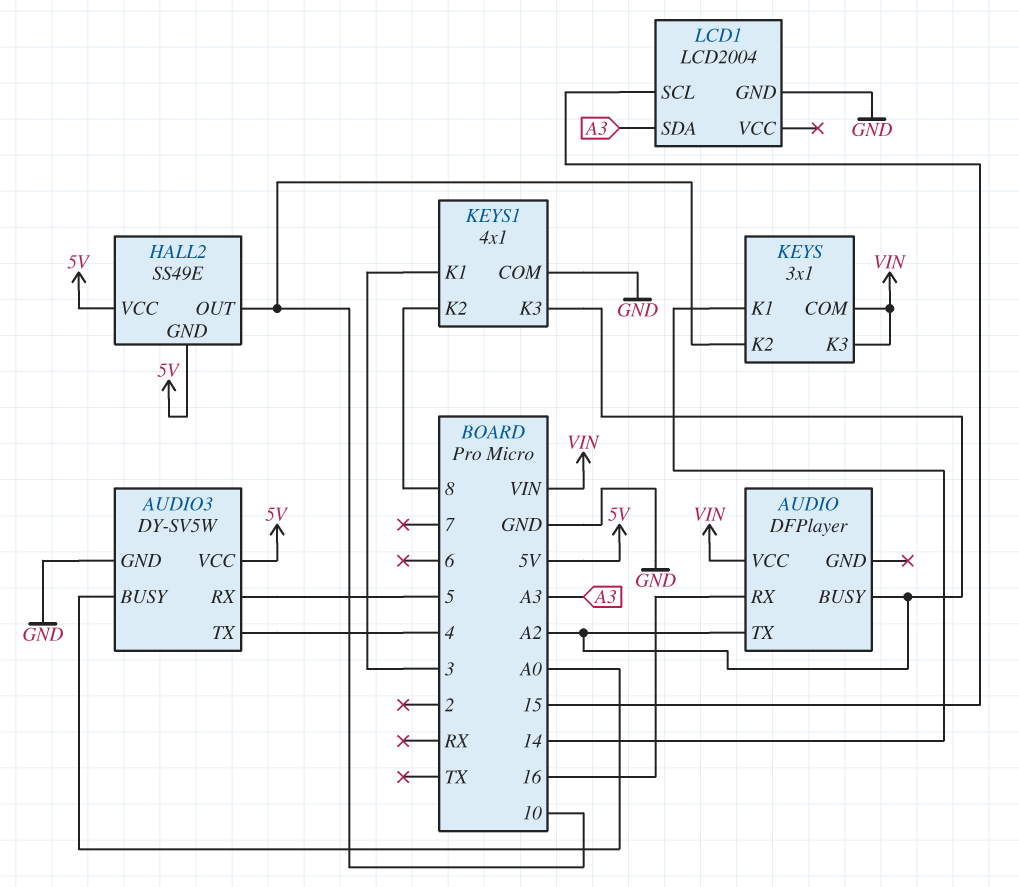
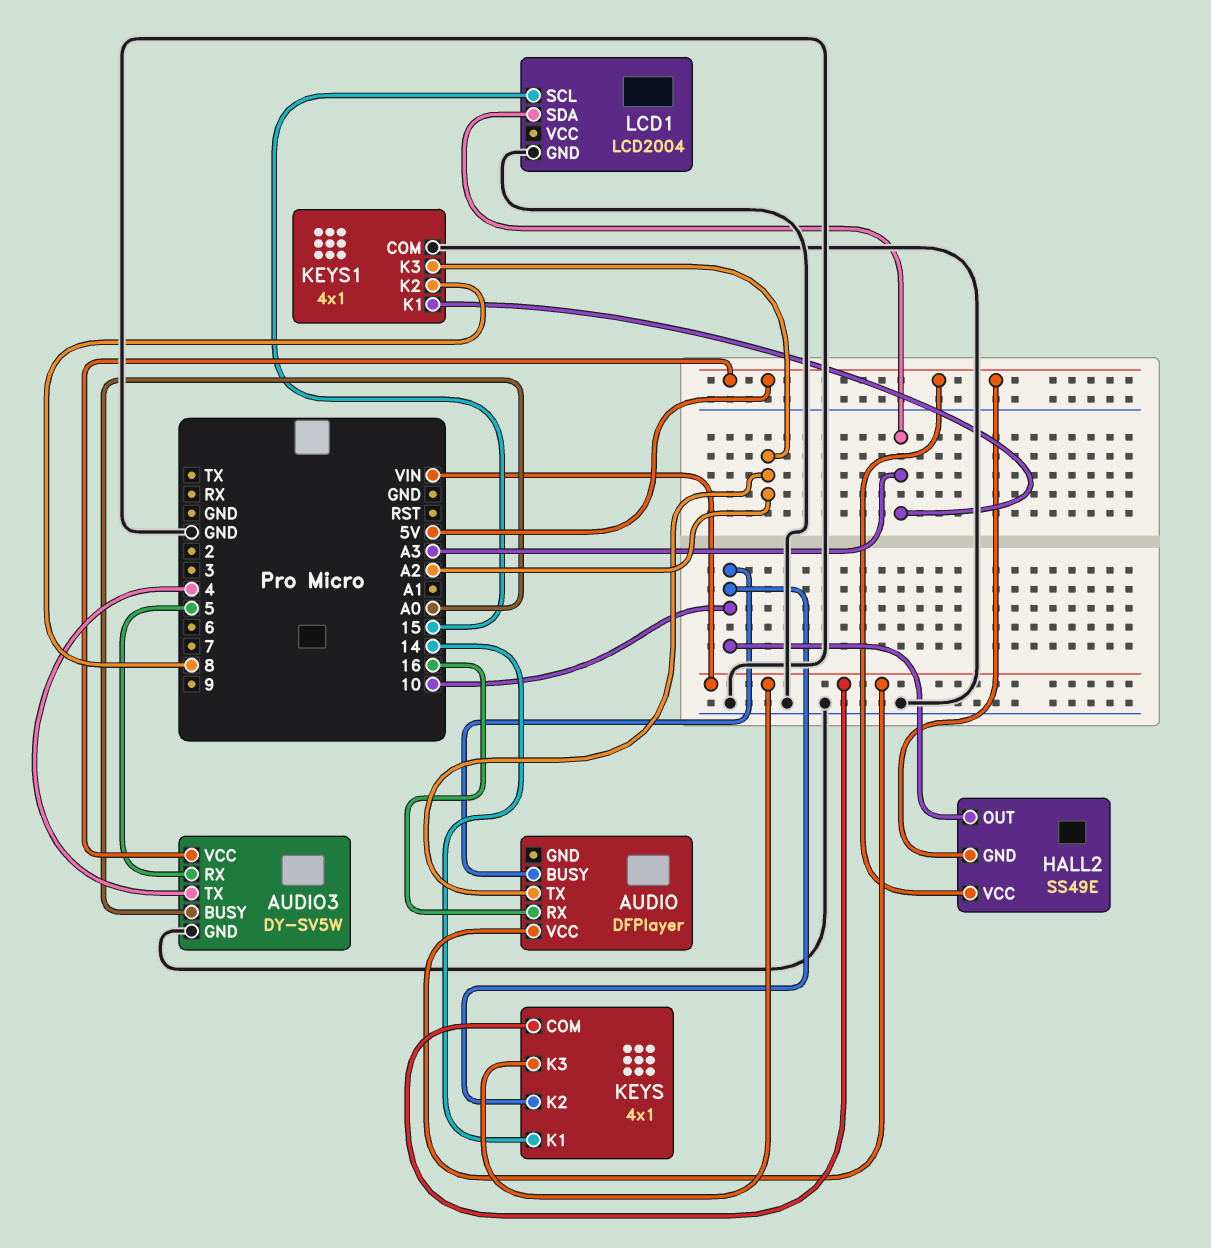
AUDIO pin BUSY: A2 -> 10
KEYS: 3x1 -> 4x1
KEYS1 pin K1: 3 -> A3

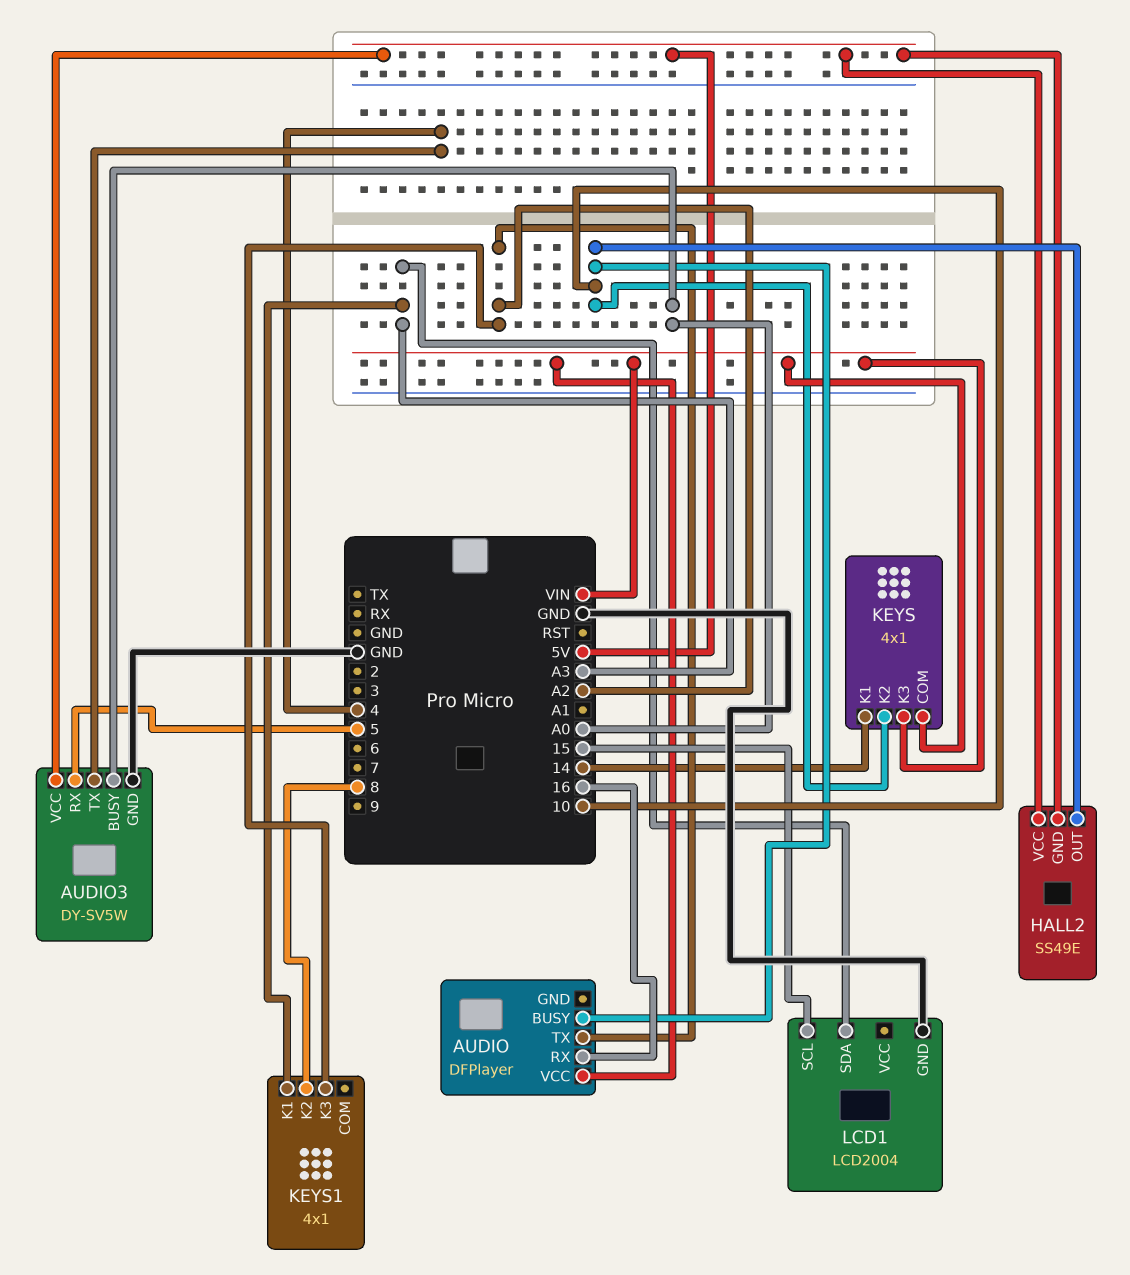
KEYS1 pin COM: GND -> none

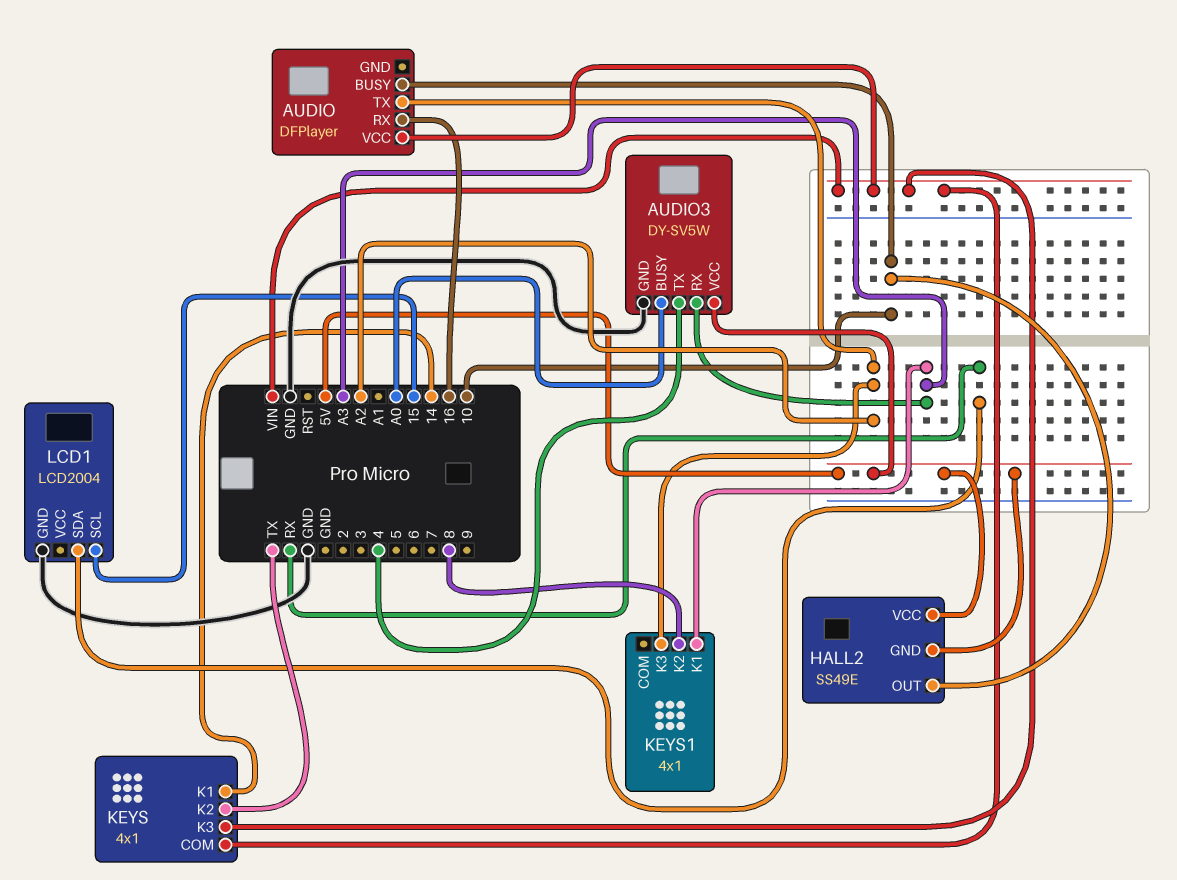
AUDIO3 pin RX: 5 -> A3
KEYS pin K2: 10 -> TX
LCD1 pin SDA: A3 -> RX

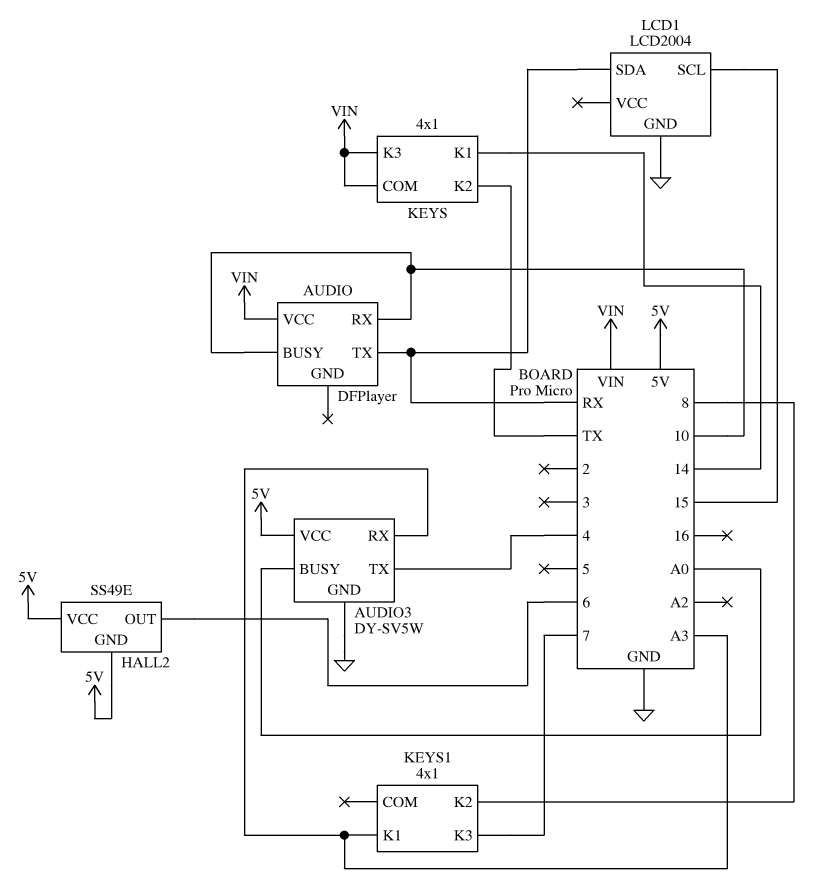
AUDIO pin RX: 16 -> 10
AUDIO pin TX: A2 -> RX
HALL2 pin OUT: 10 -> 6
KEYS1 pin K3: A2 -> 7

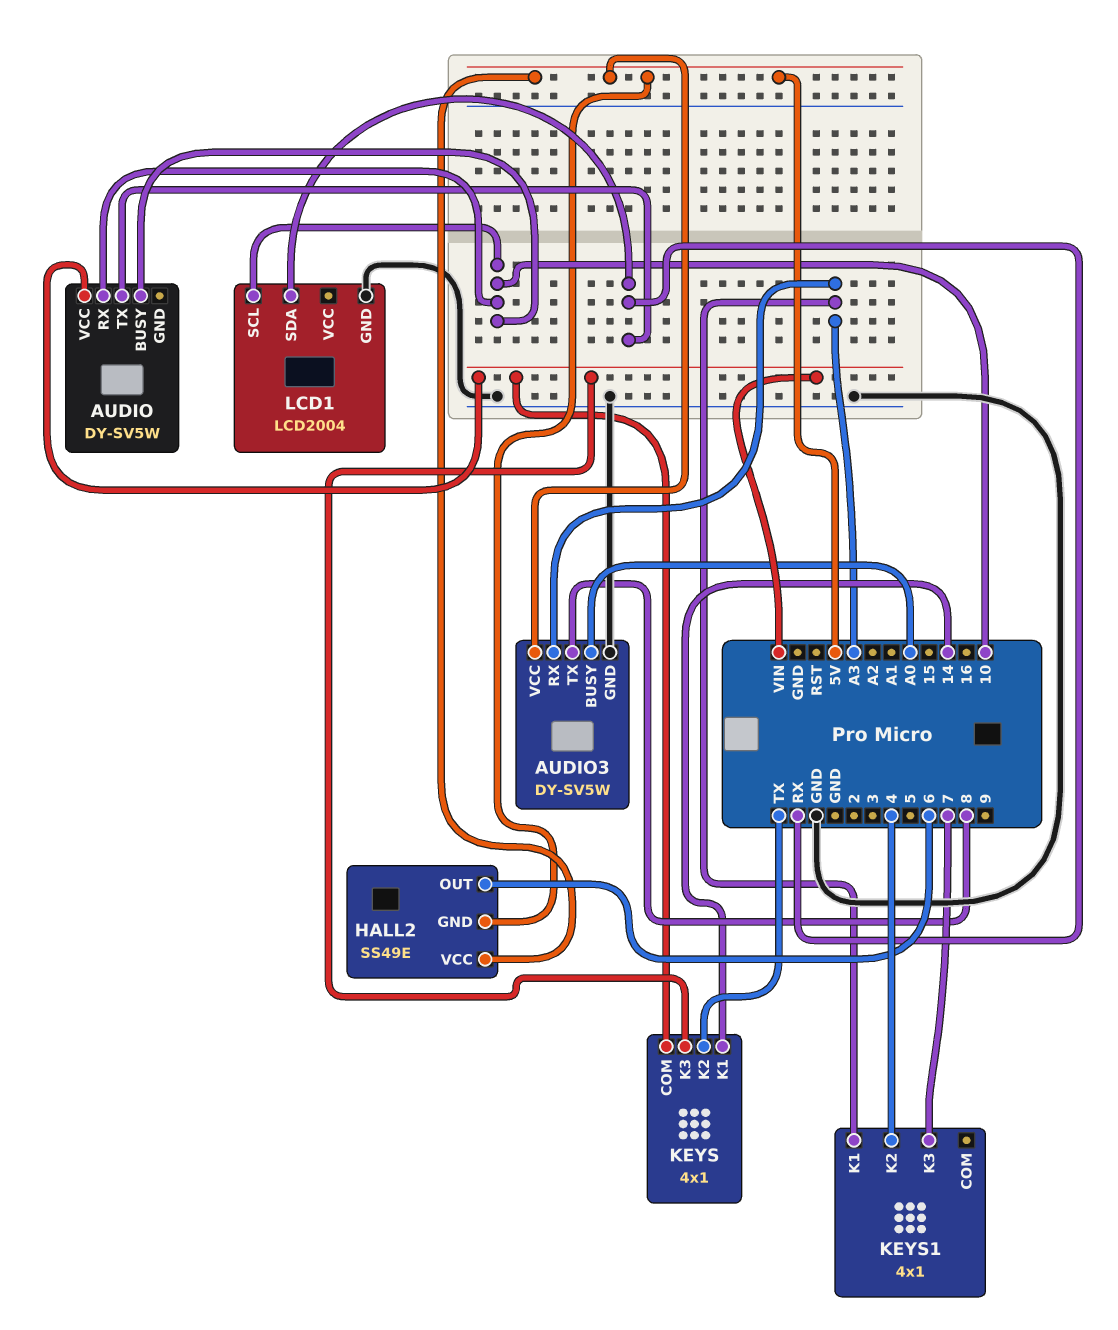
AUDIO: DFPlayer -> DY-SV5W
AUDIO3 pin TX: 4 -> 8
KEYS1 pin K2: 8 -> 4
LCD1 pin SCL: 15 -> 10

